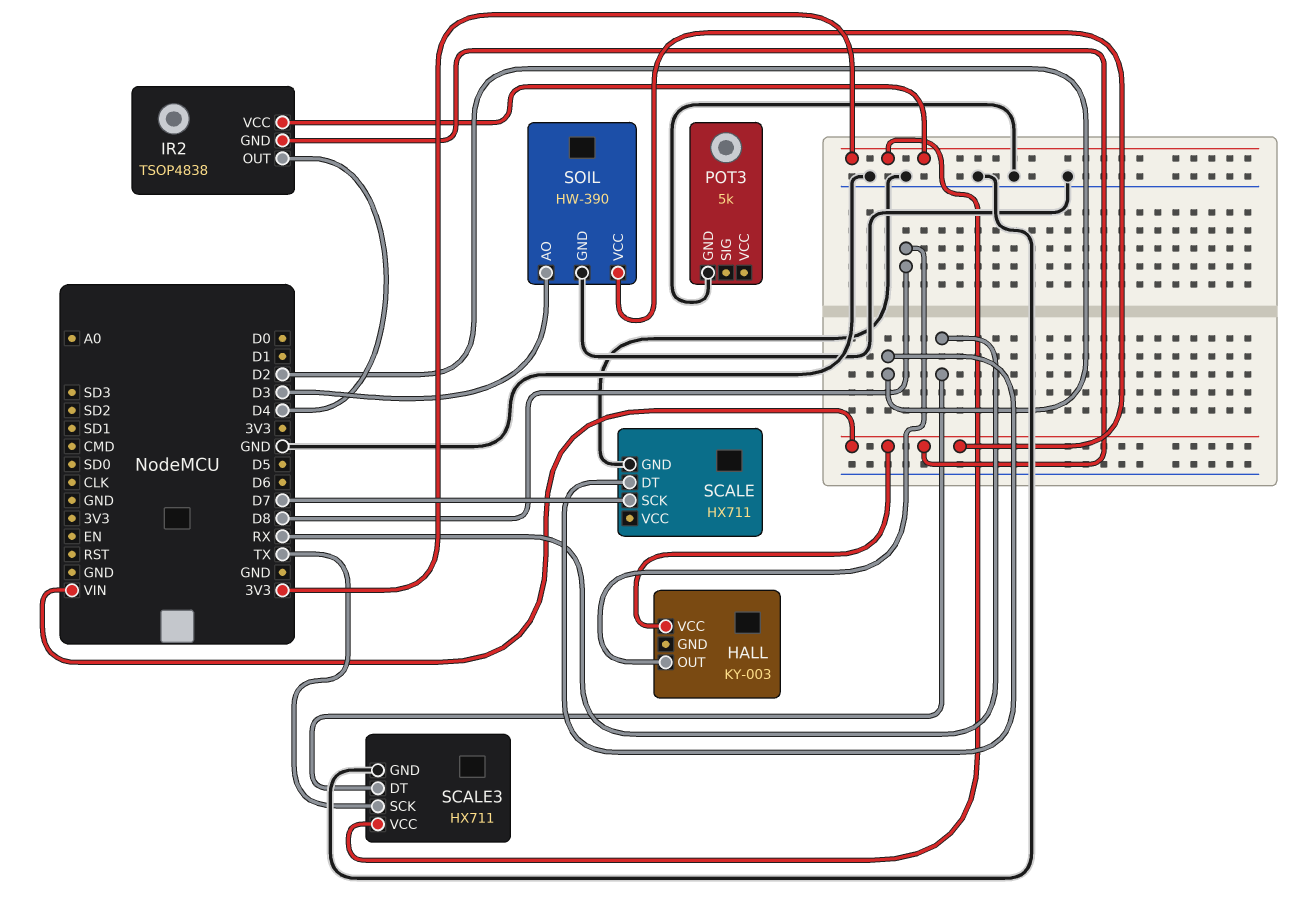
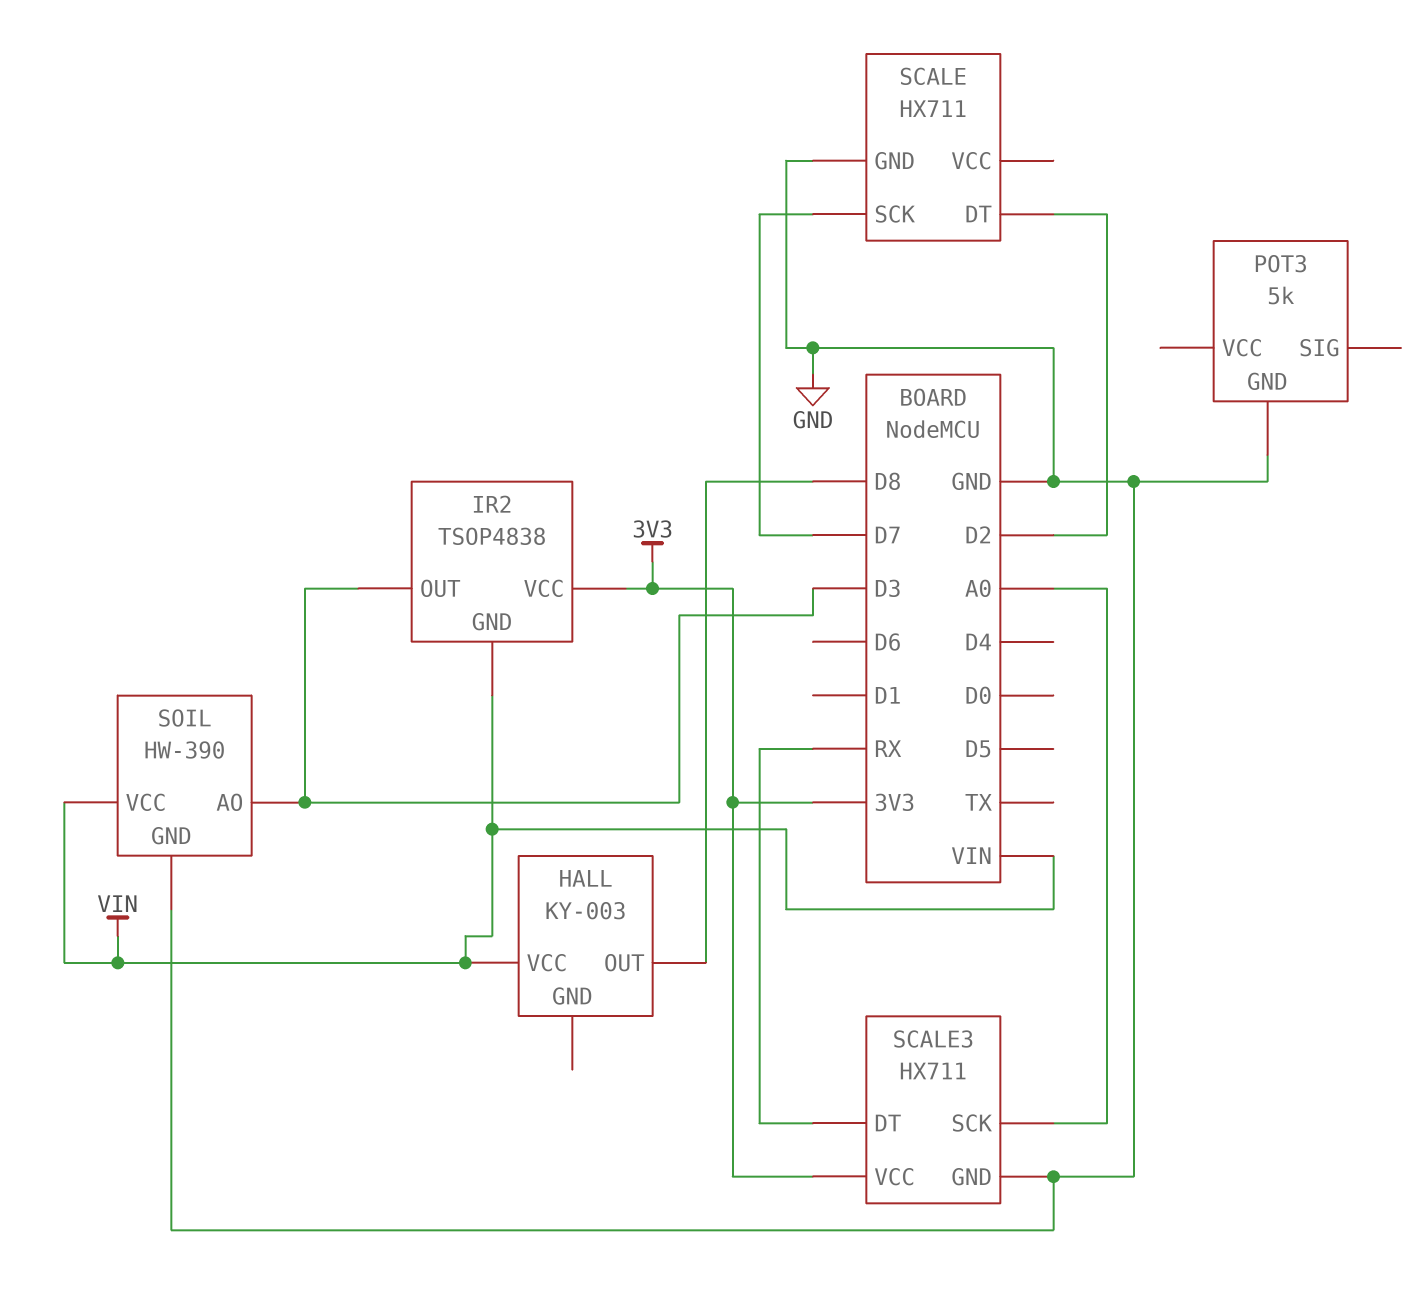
IR2 pin OUT: D4 -> D3
SCALE3 pin SCK: TX -> A0

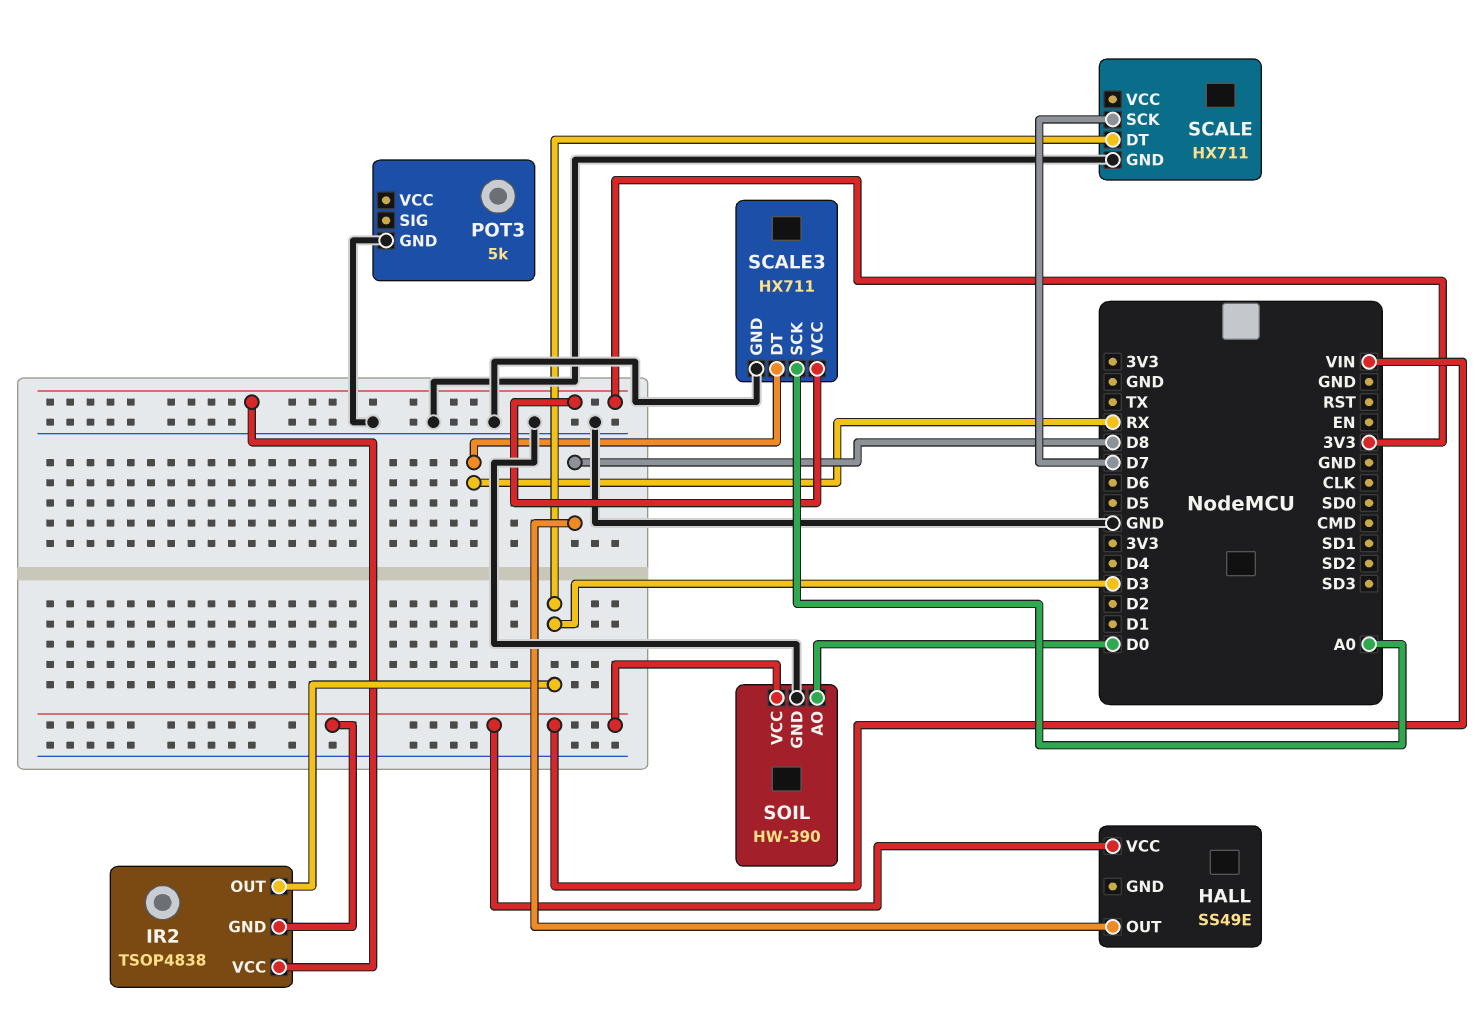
HALL: KY-003 -> SS49E
SCALE pin DT: D2 -> D3
SOIL pin AO: D3 -> D0

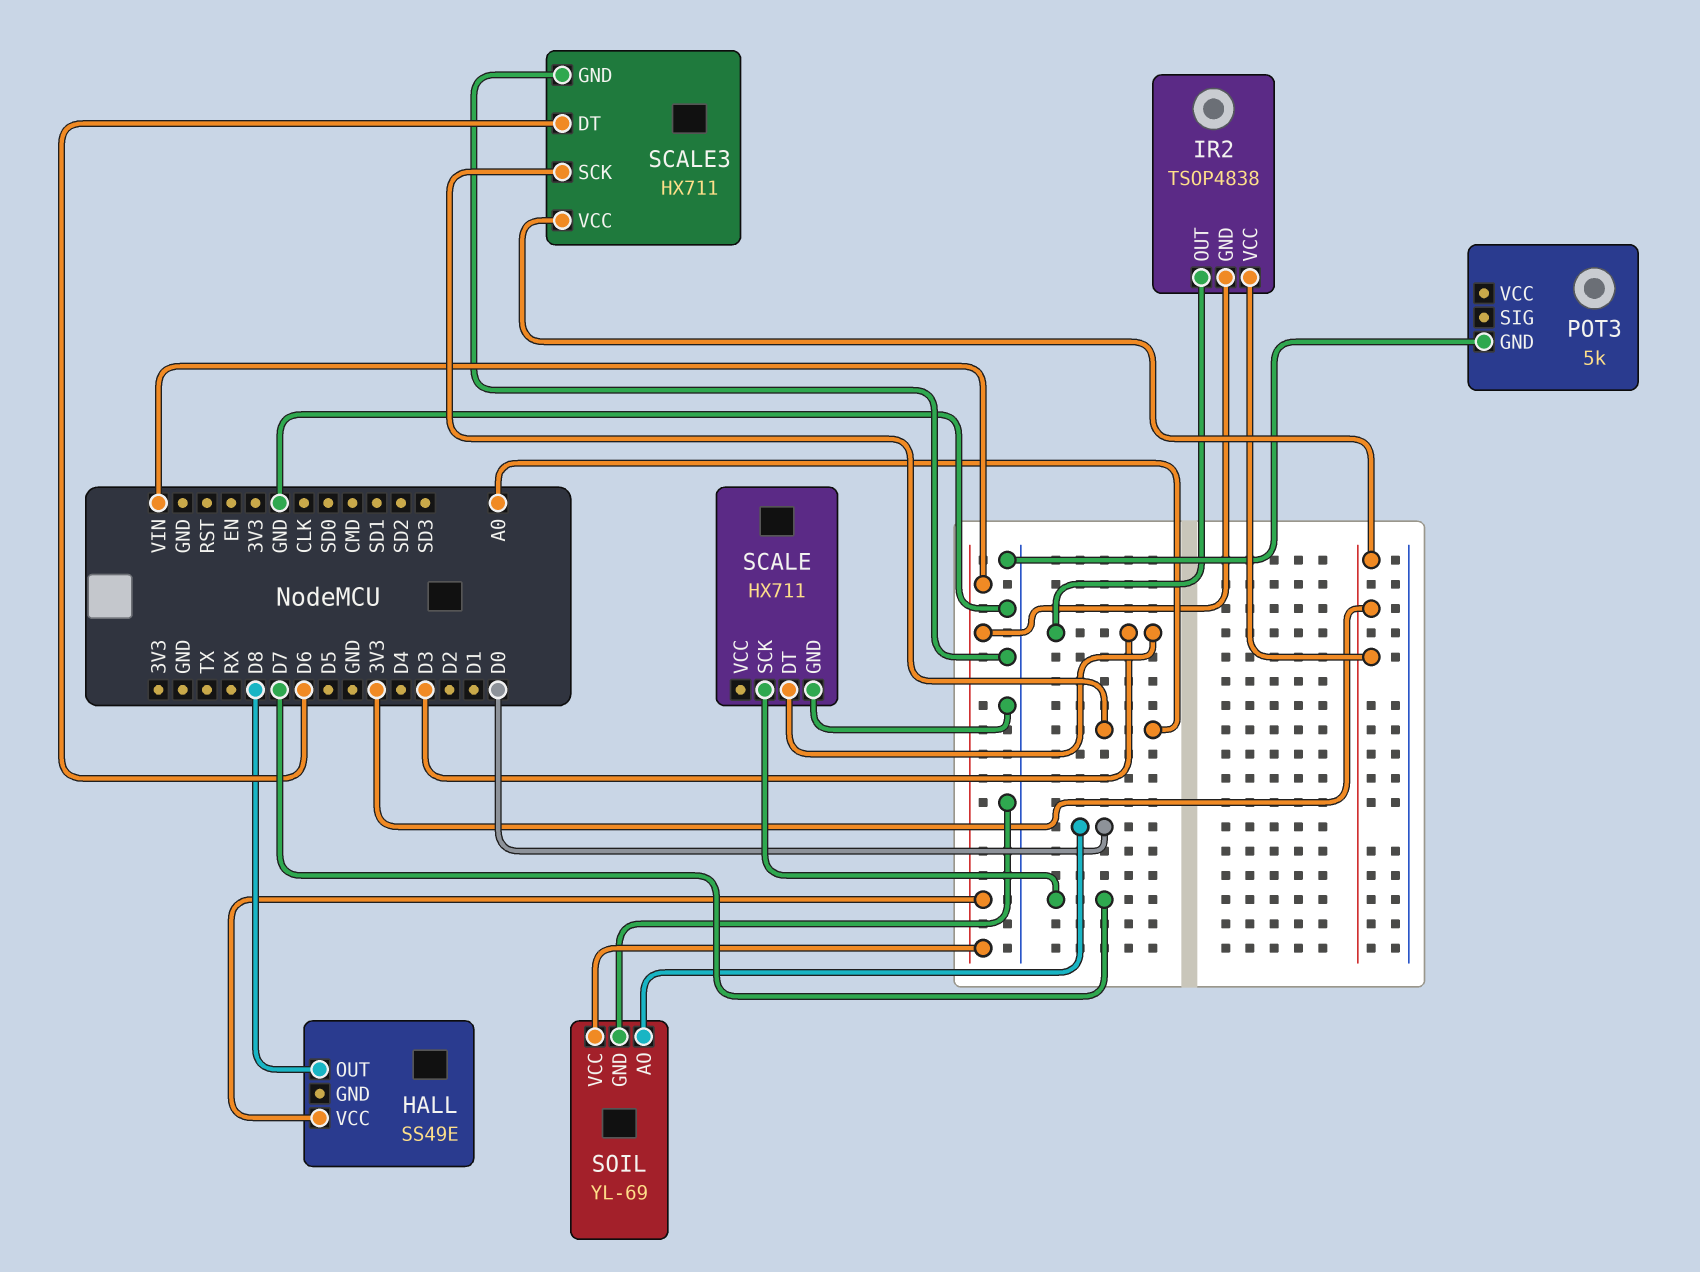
SCALE3 pin DT: RX -> D6
SOIL: HW-390 -> YL-69

